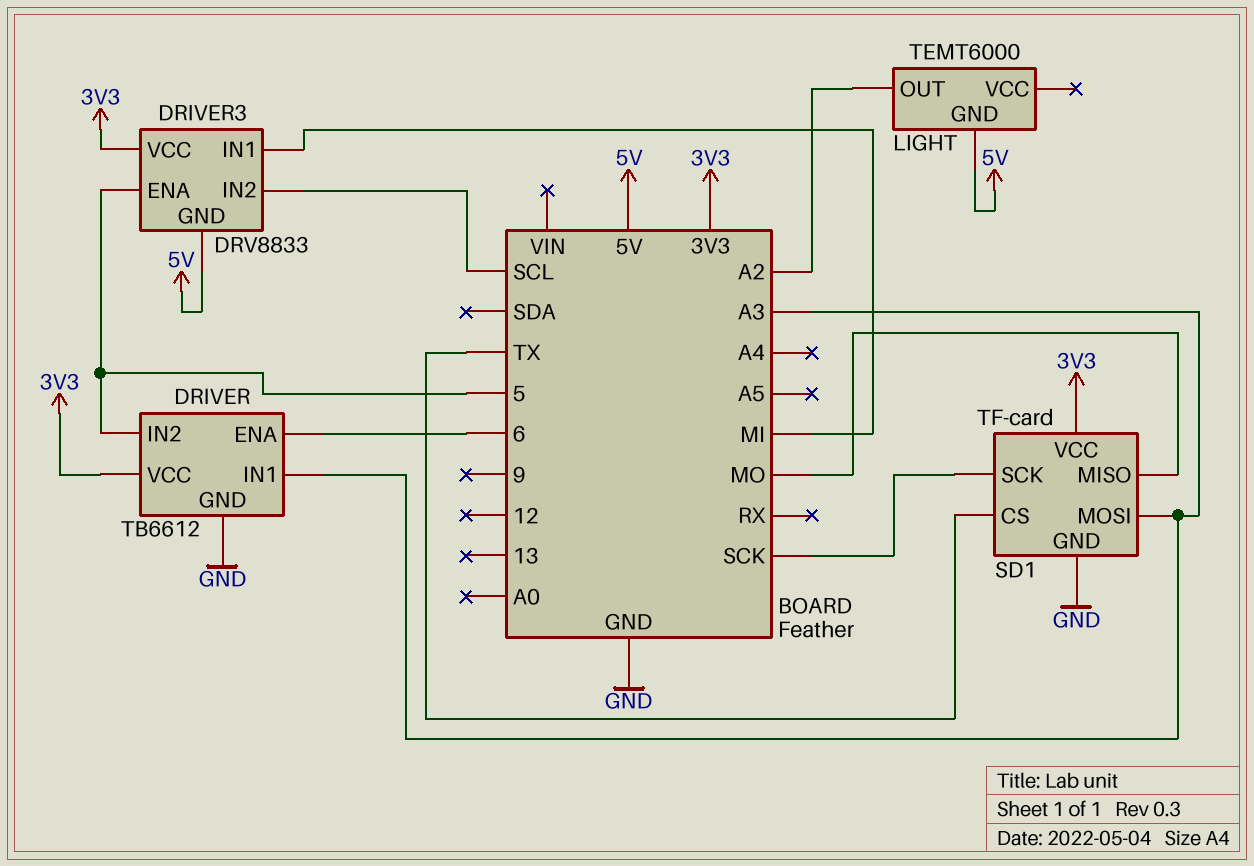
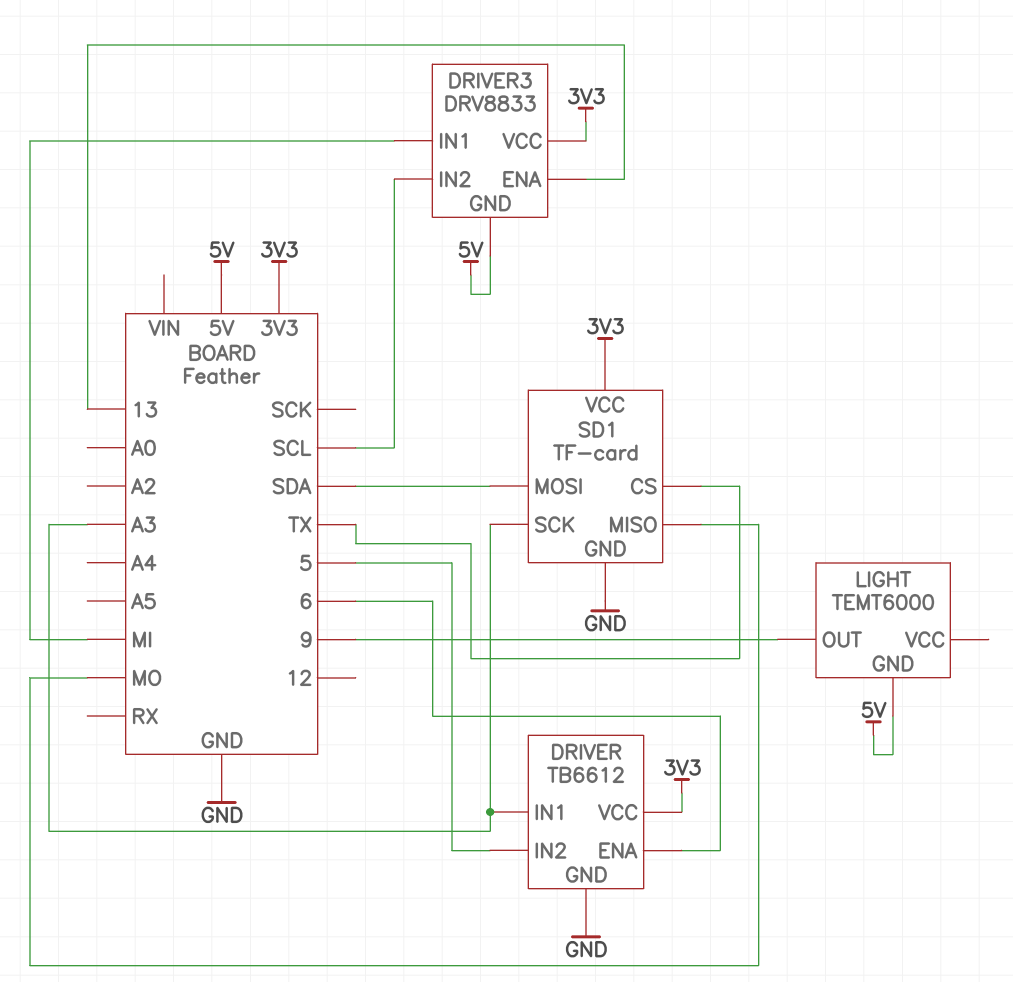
DRIVER3 pin ENA: 5 -> 13
LIGHT pin OUT: A2 -> 9
SD1 pin MOSI: A3 -> SDA
SD1 pin SCK: SCK -> A3

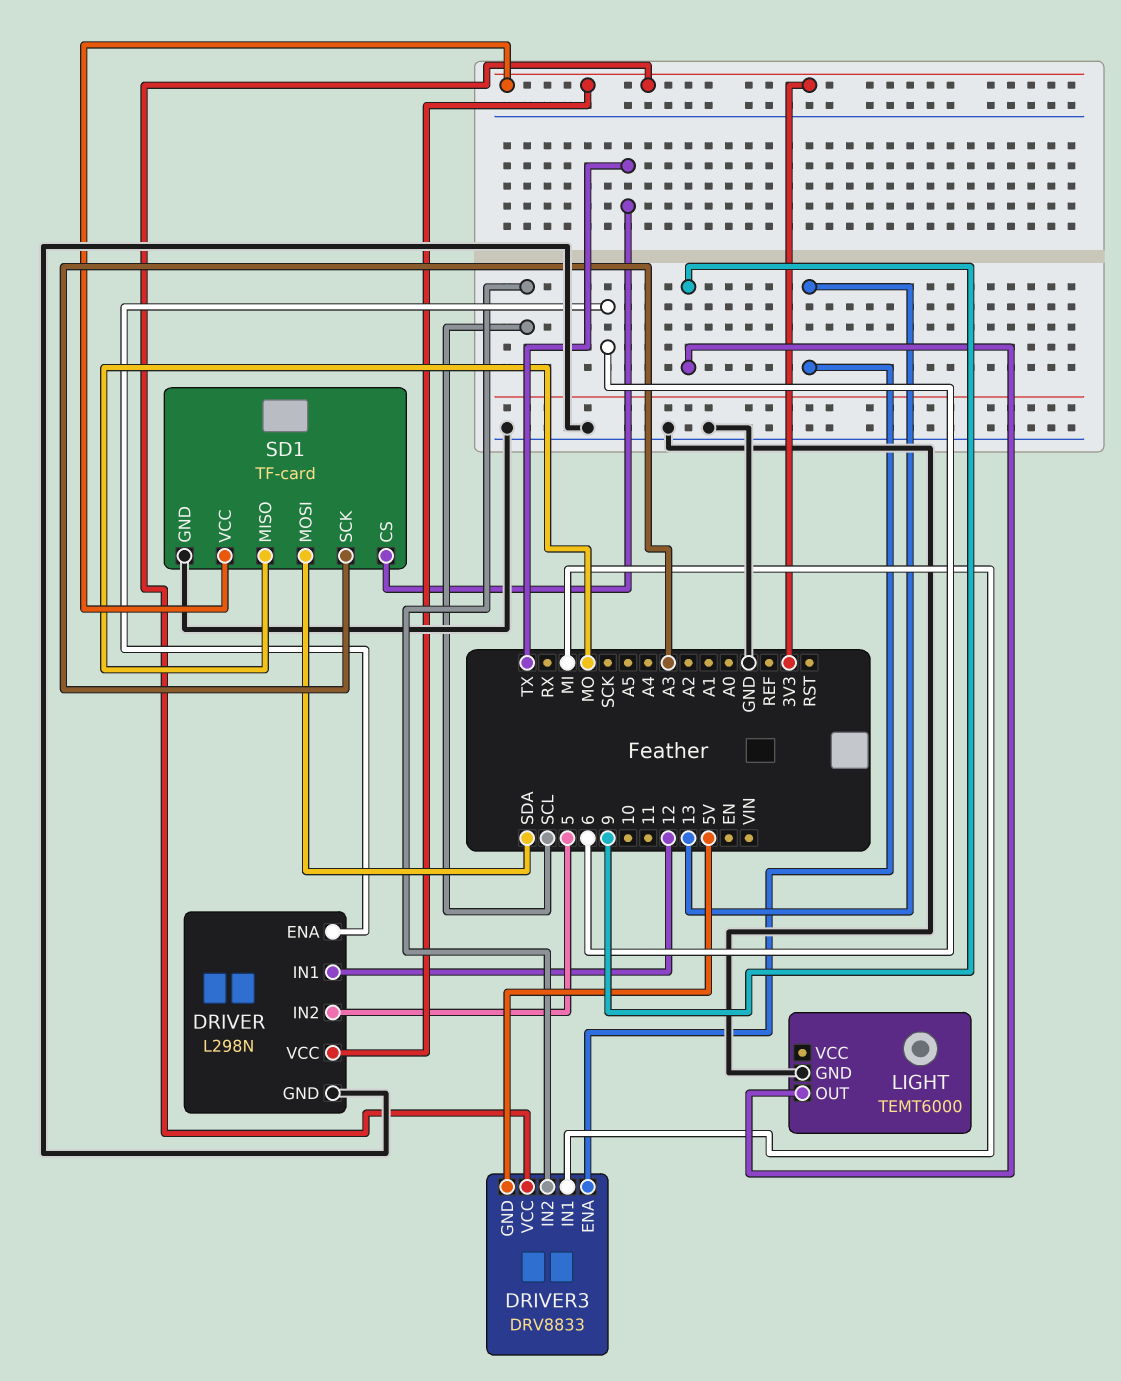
DRIVER: TB6612 -> L298N
DRIVER pin IN1: A3 -> 12
LIGHT pin GND: 5V -> GND

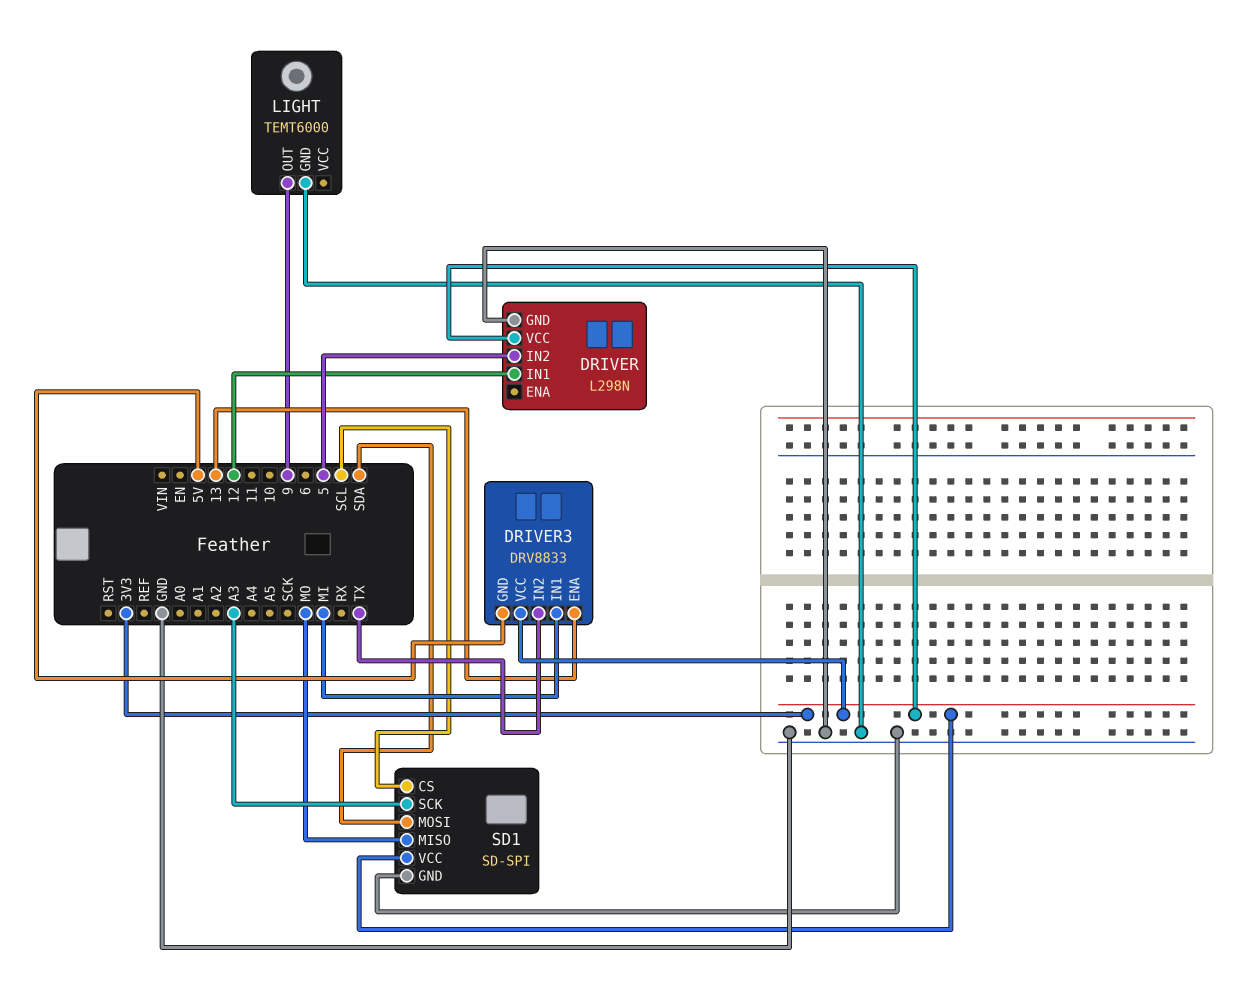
DRIVER pin ENA: 6 -> none
DRIVER3 pin IN2: SCL -> TX
SD1: TF-card -> SD-SPI
SD1 pin CS: TX -> SCL

